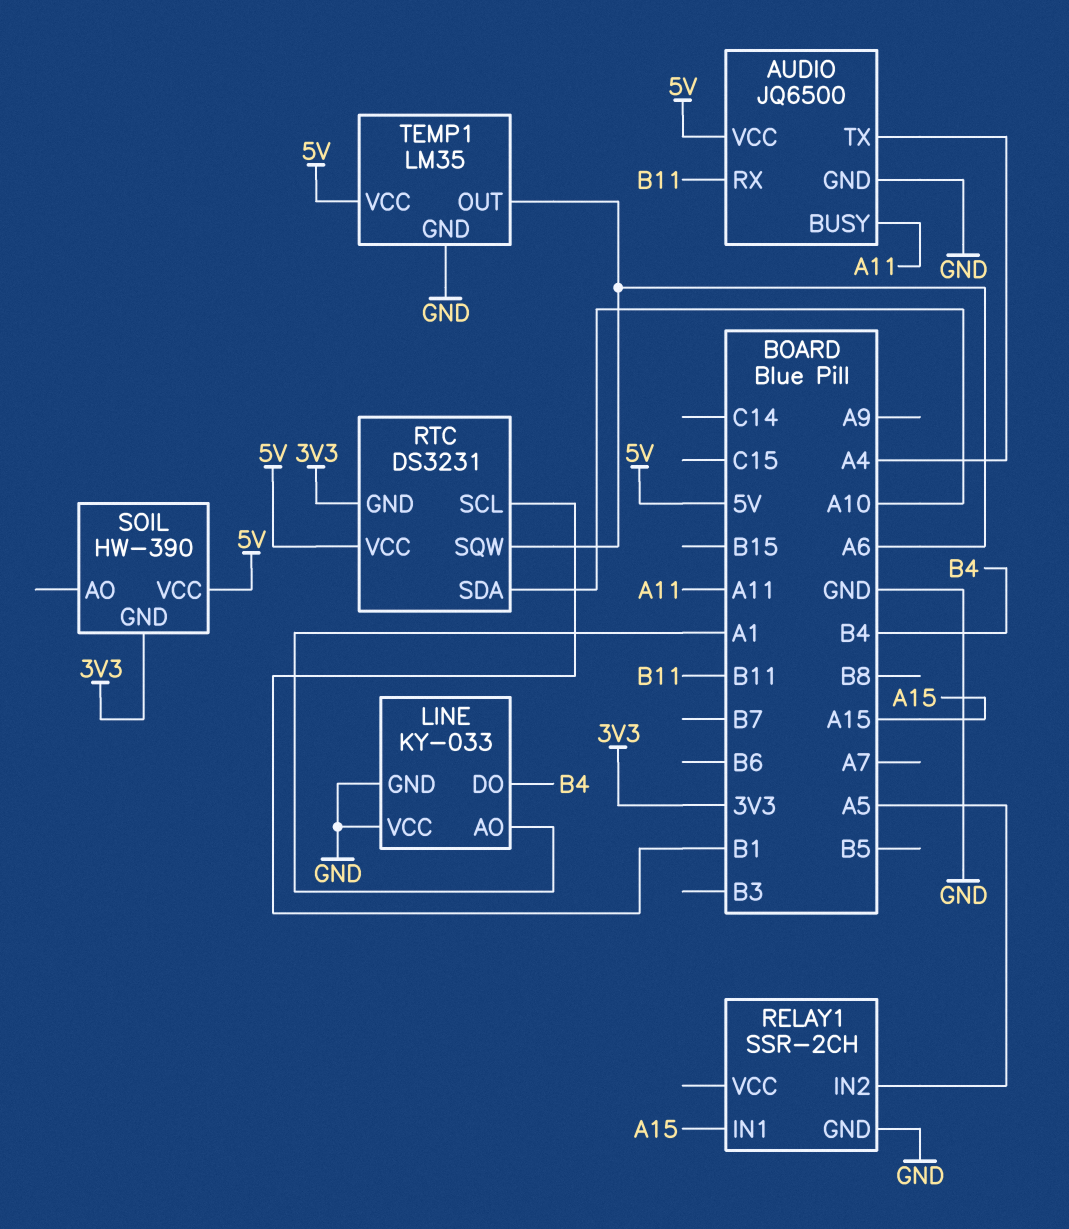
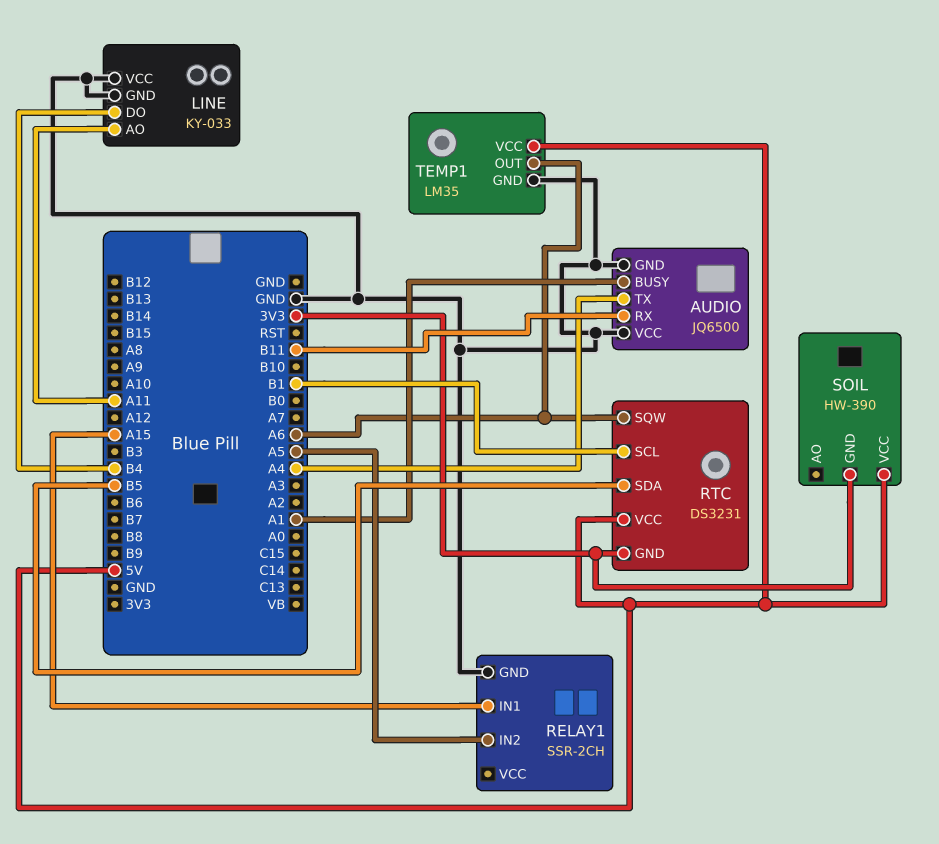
AUDIO pin BUSY: A11 -> A1
AUDIO pin VCC: 5V -> GND
LINE pin AO: A1 -> A11
RTC pin SDA: A10 -> B5

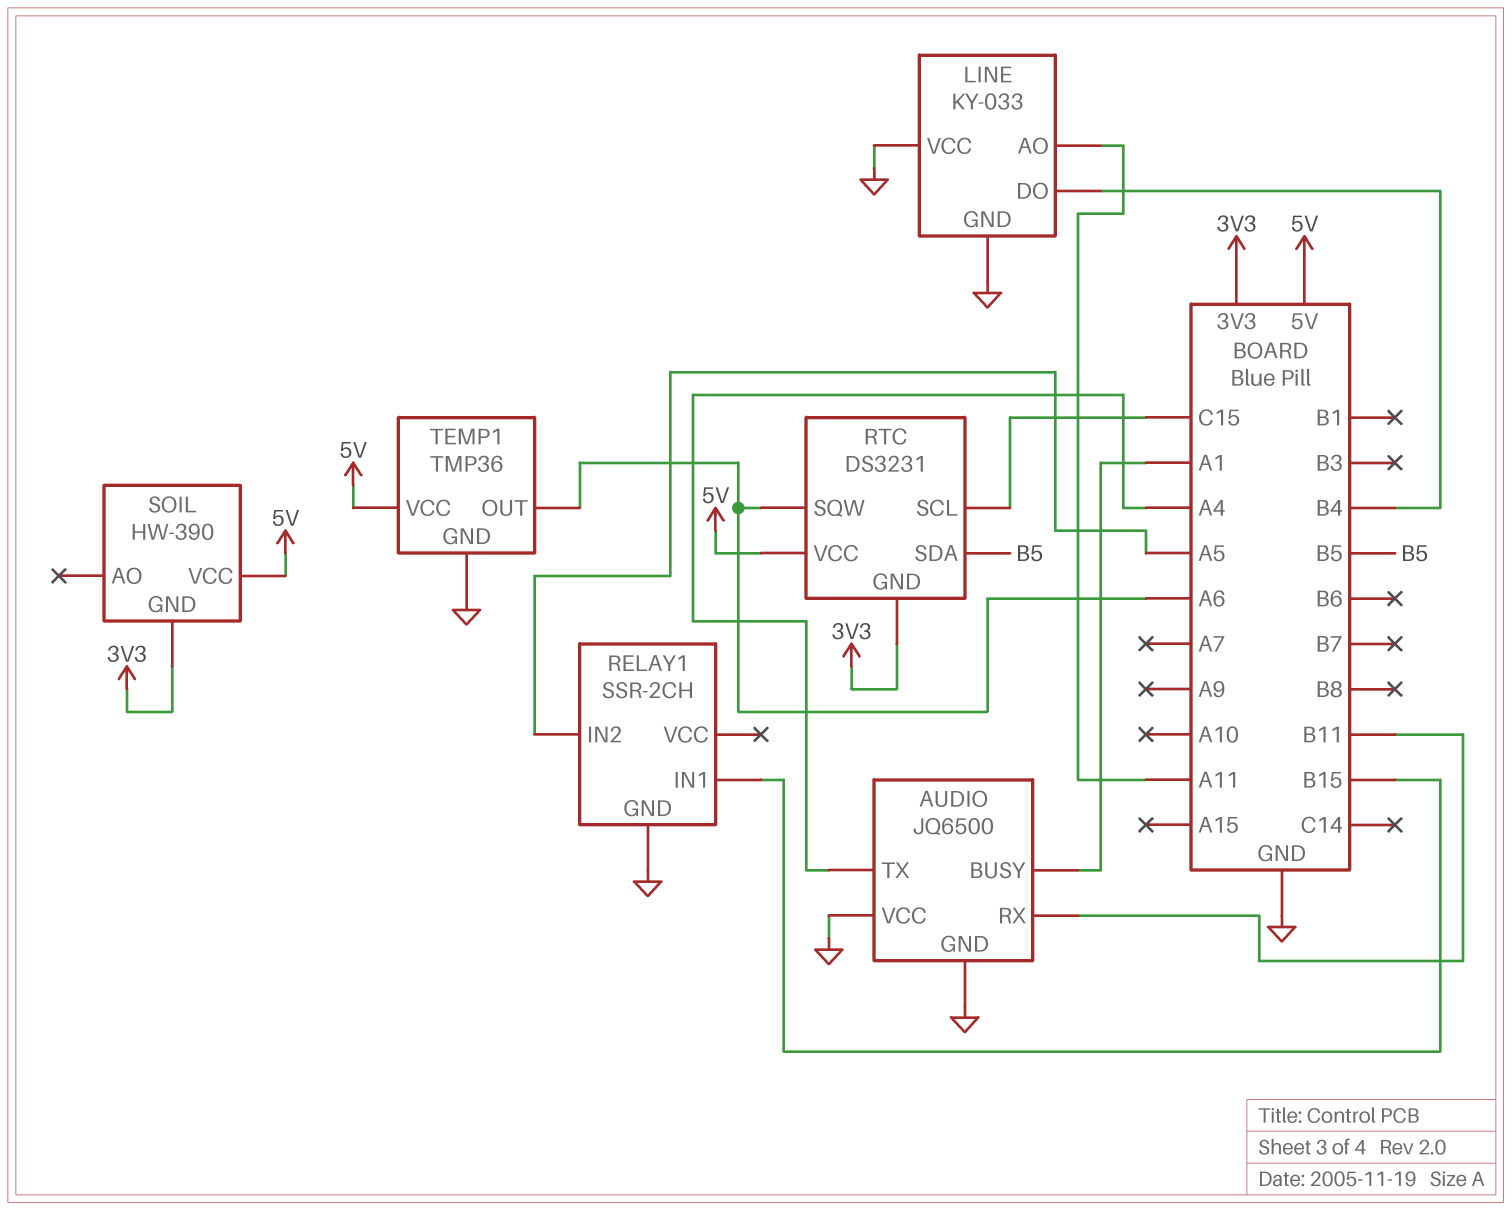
RELAY1 pin IN1: A15 -> B15
RTC pin SCL: B1 -> C15
TEMP1: LM35 -> TMP36

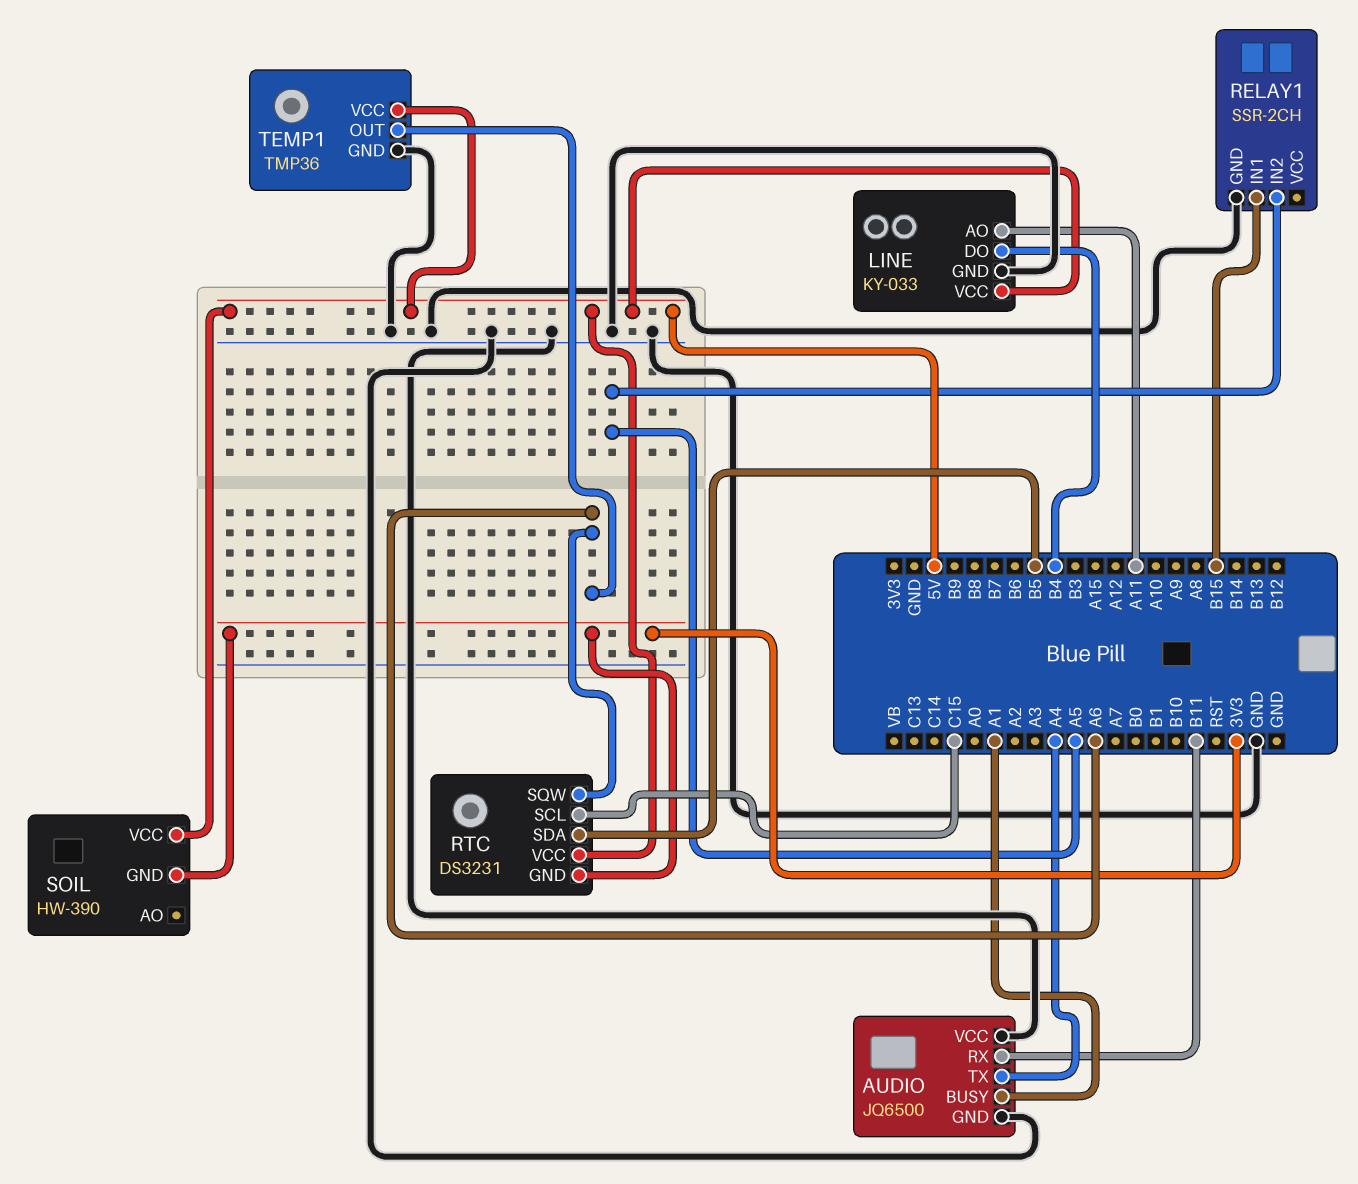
LINE pin VCC: GND -> 5V

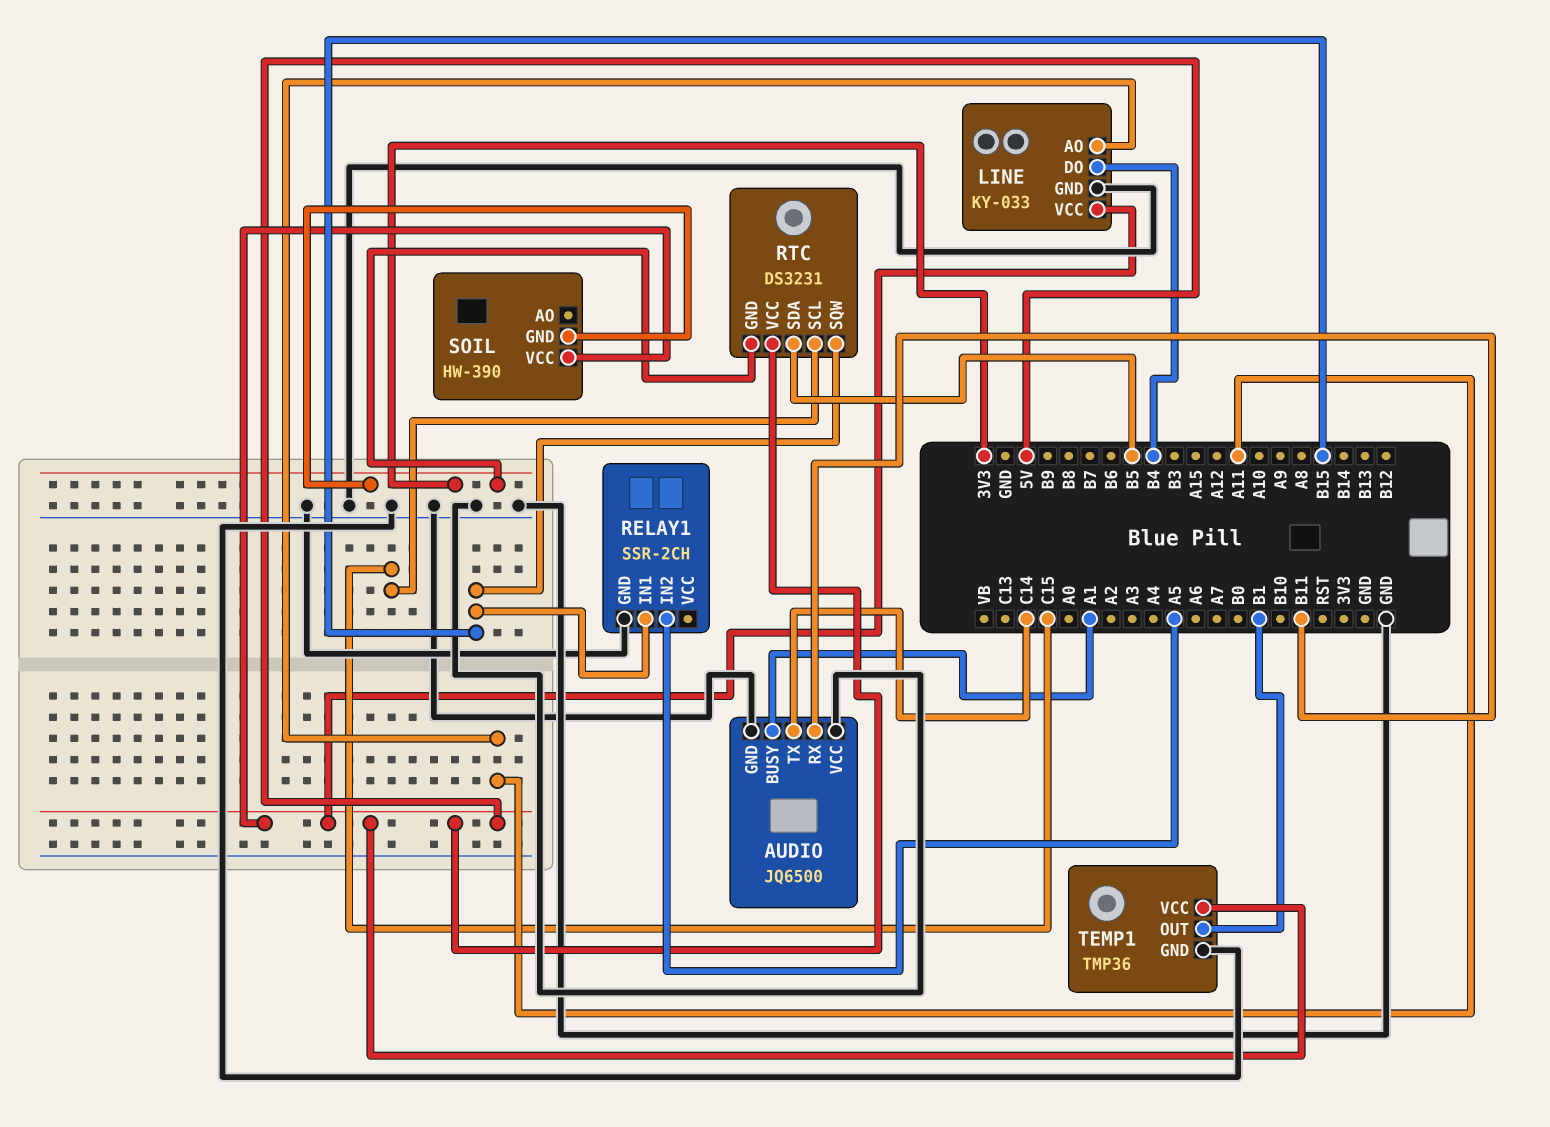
AUDIO pin TX: A4 -> C14
RTC pin SQW: A6 -> B15
TEMP1 pin OUT: A6 -> B1

